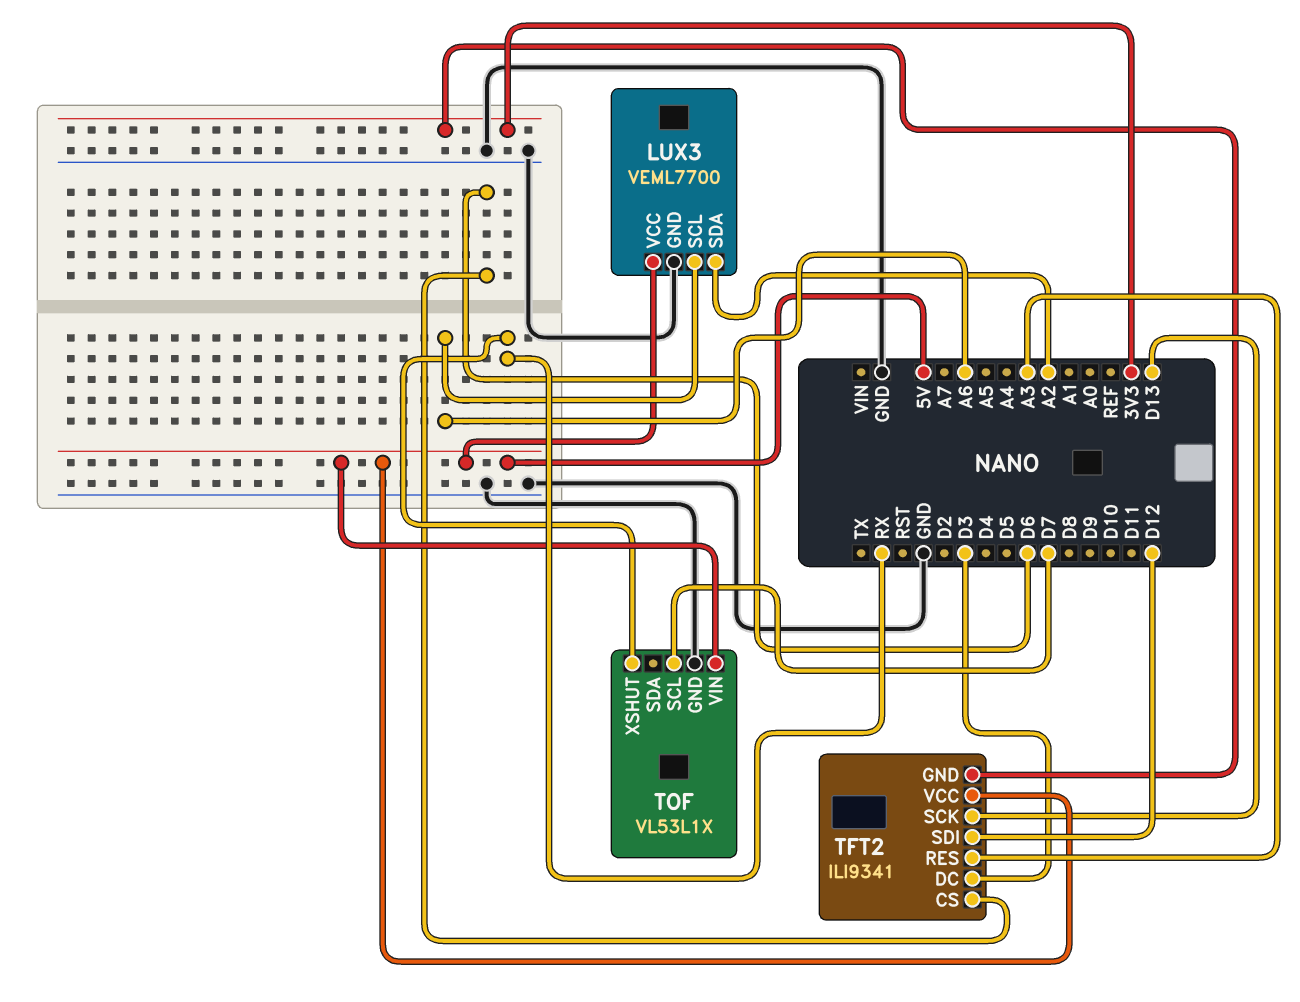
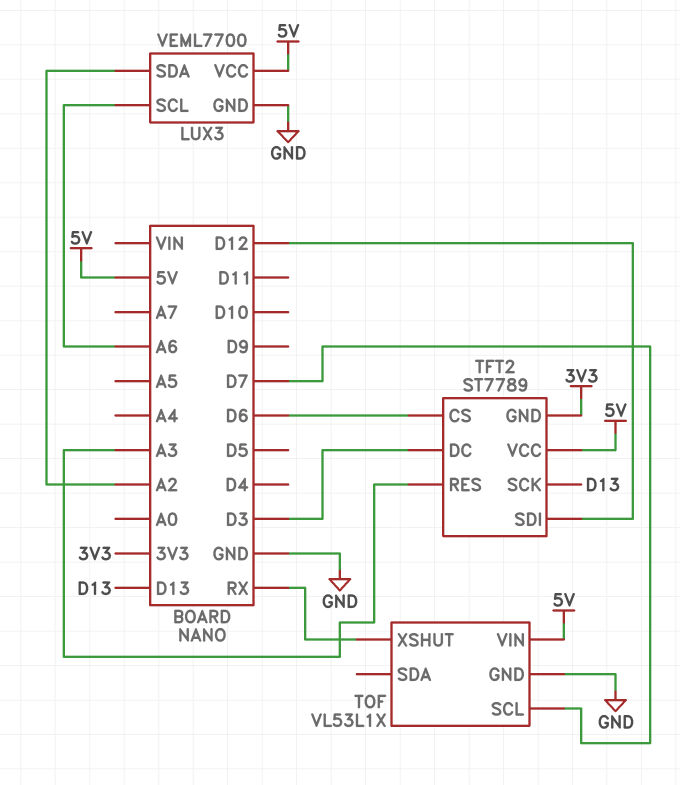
TFT2: ILI9341 -> ST7789

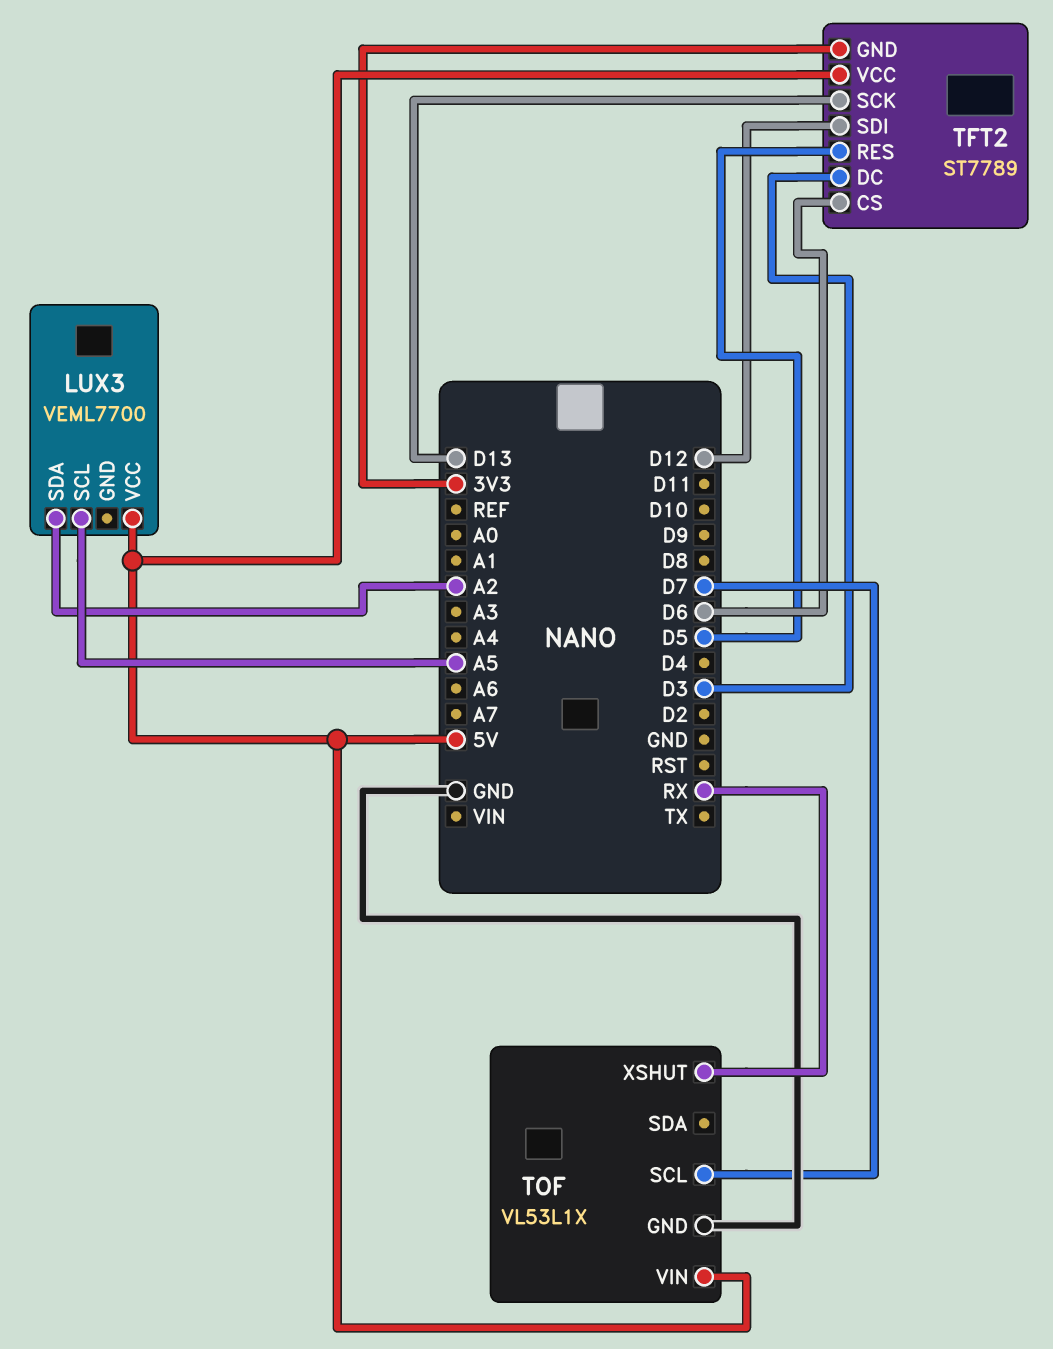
LUX3 pin GND: GND -> none
LUX3 pin SCL: A6 -> A5
TFT2 pin RES: A3 -> D5

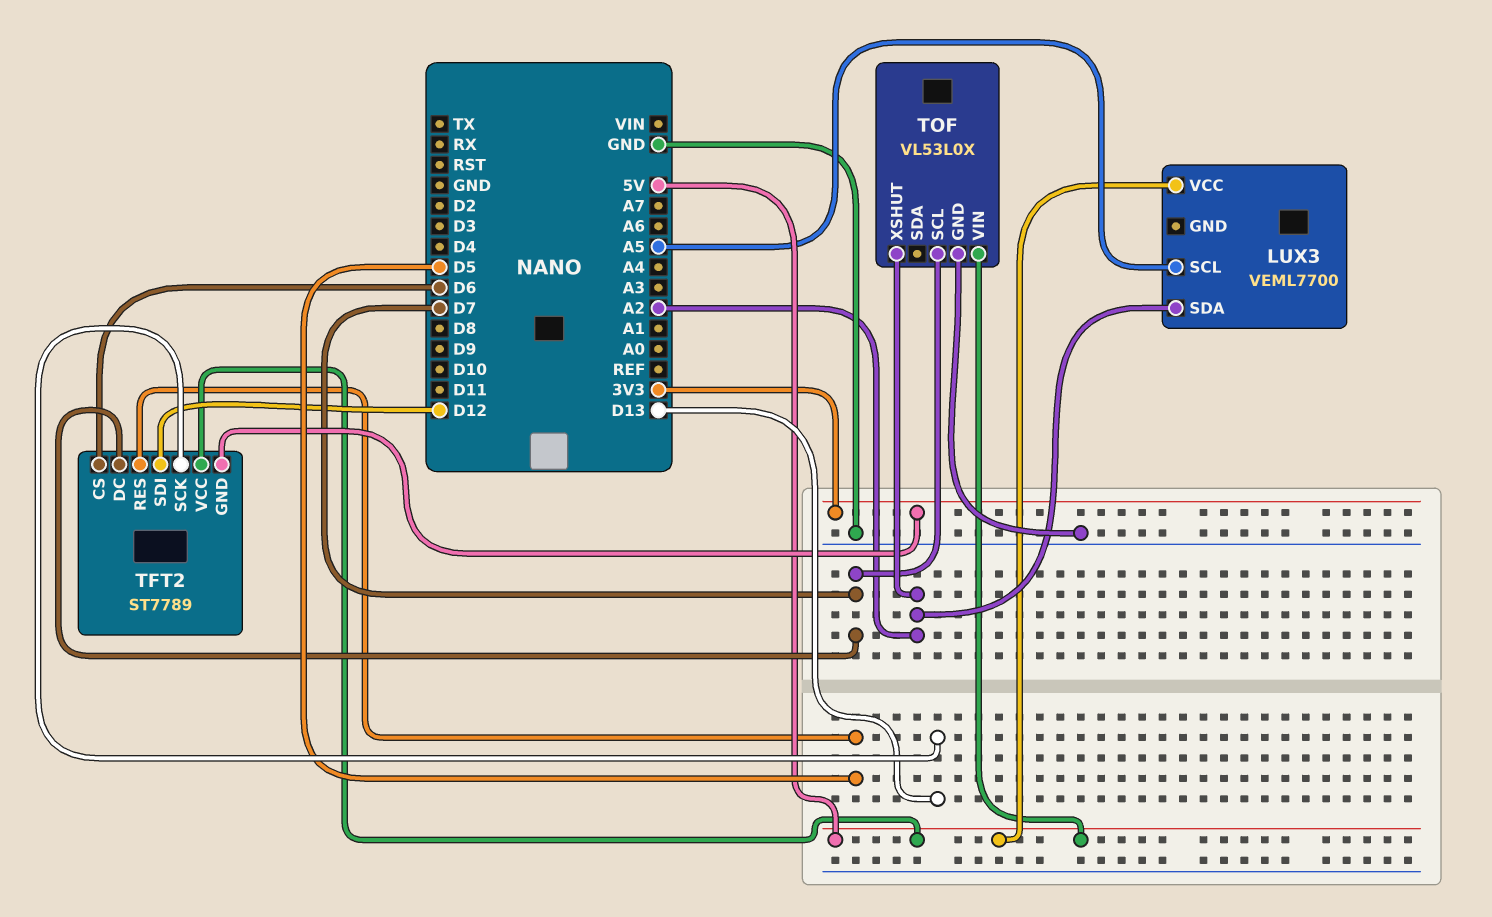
TFT2 pin DC: D3 -> D7
TOF: VL53L1X -> VL53L0X
TOF pin XSHUT: RX -> A2

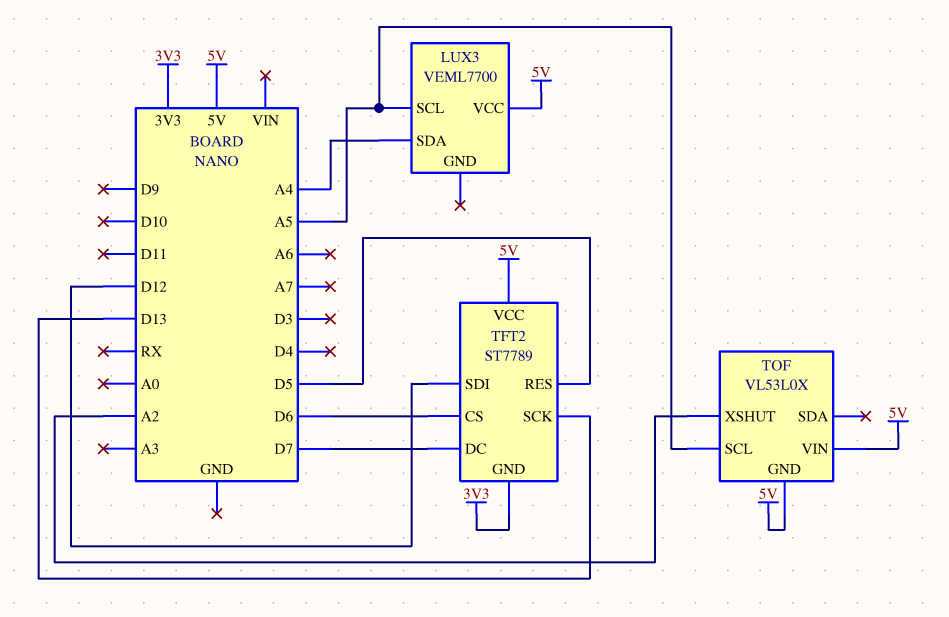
LUX3 pin SDA: A2 -> A4
TOF pin GND: GND -> 5V
TOF pin SCL: D7 -> A5

